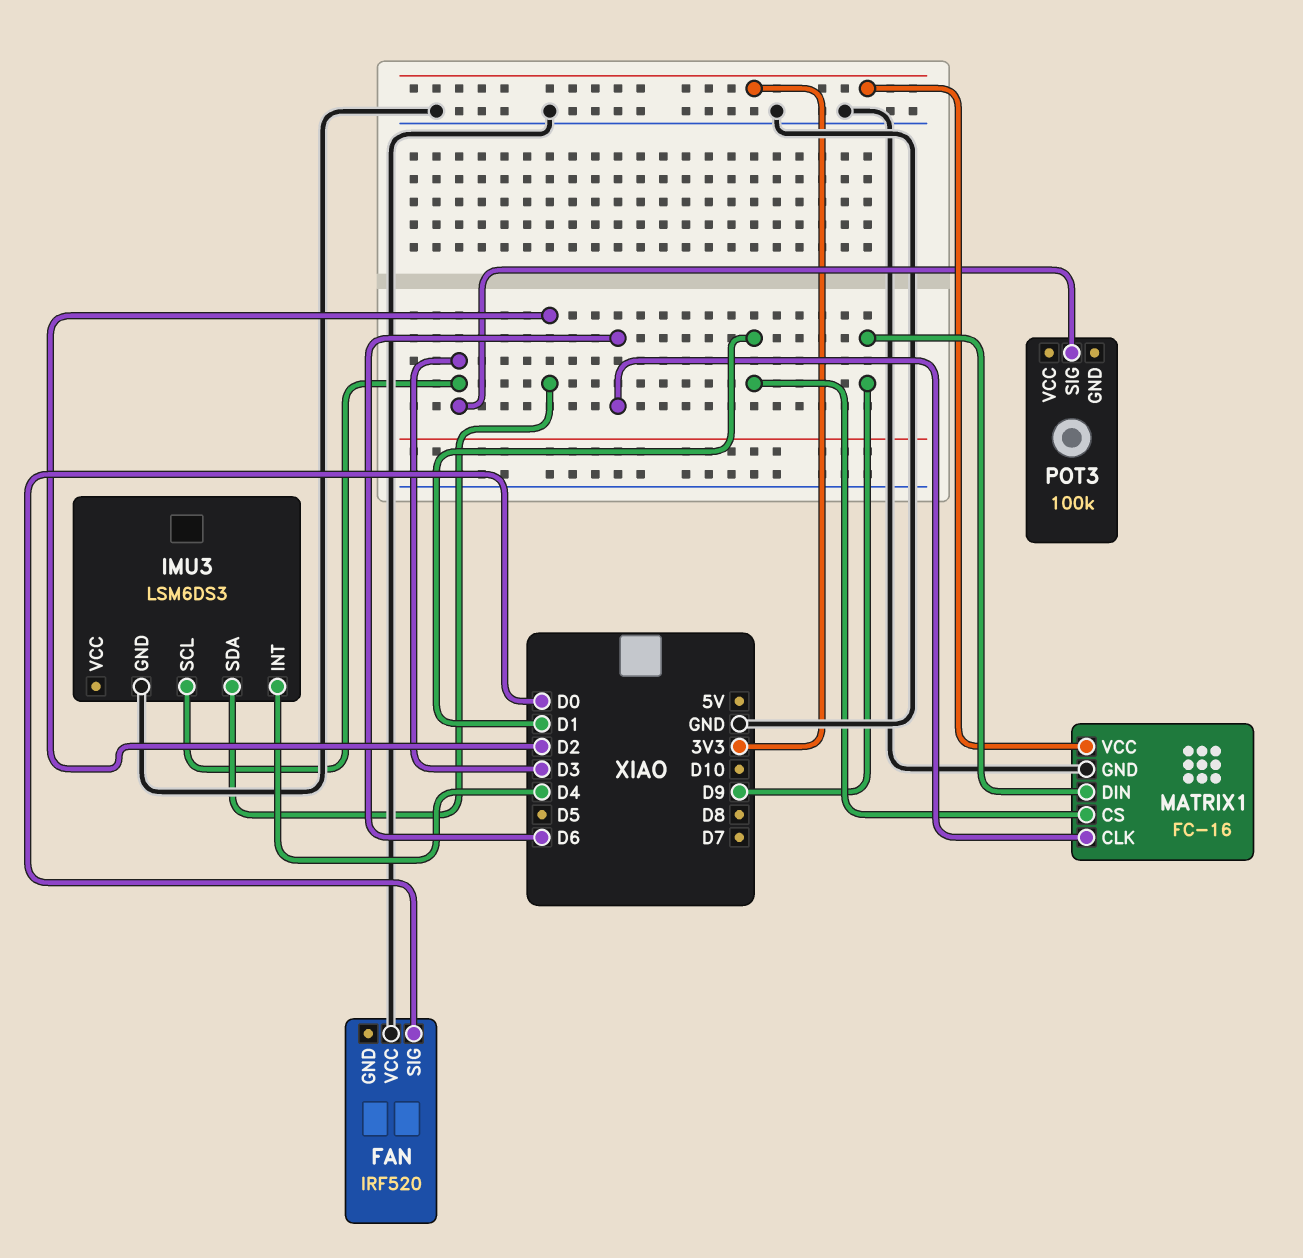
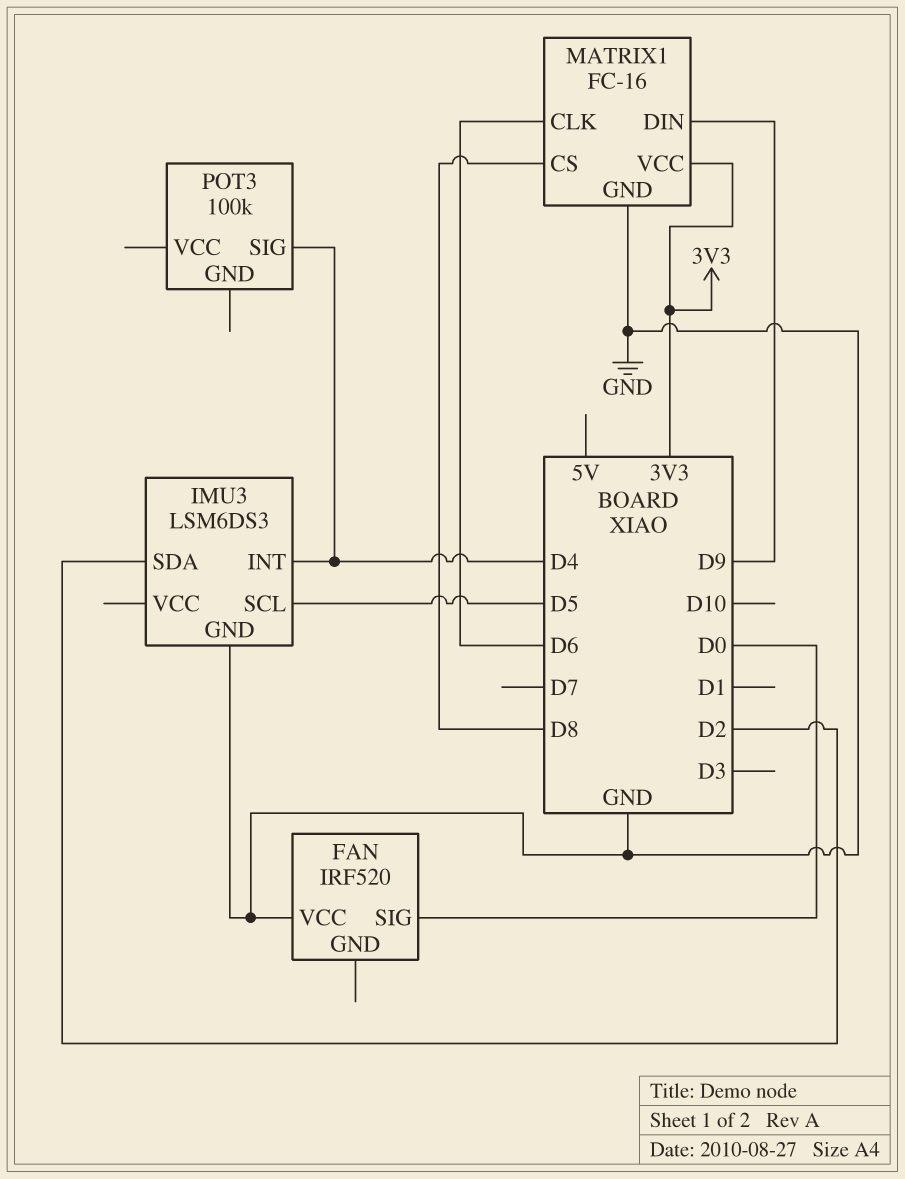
IMU3 pin SCL: D3 -> D5
MATRIX1 pin CS: D1 -> D8
POT3 pin SIG: D3 -> D4

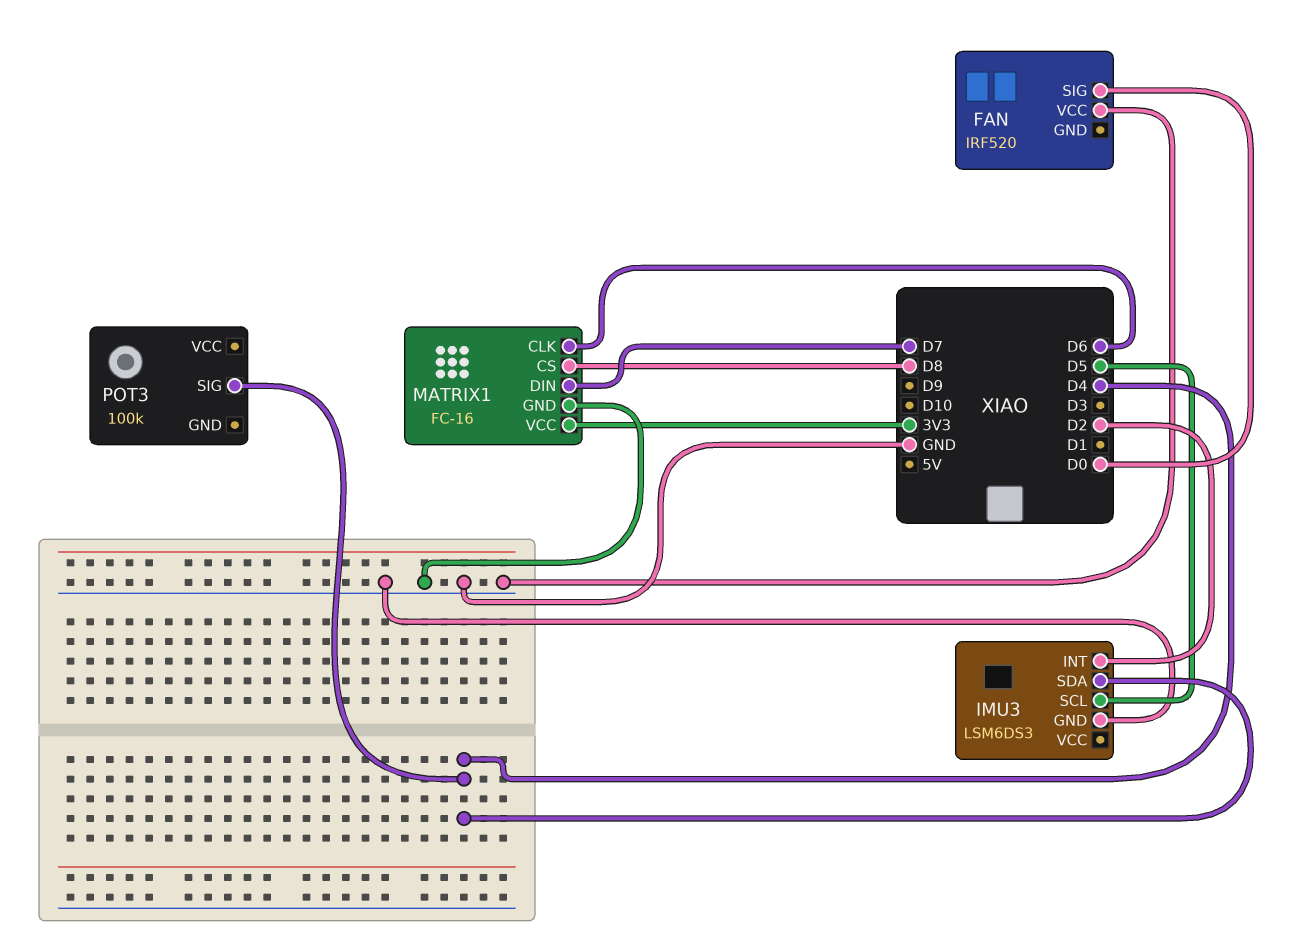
IMU3 pin INT: D4 -> D2
IMU3 pin SDA: D2 -> D4
MATRIX1 pin DIN: D9 -> D7

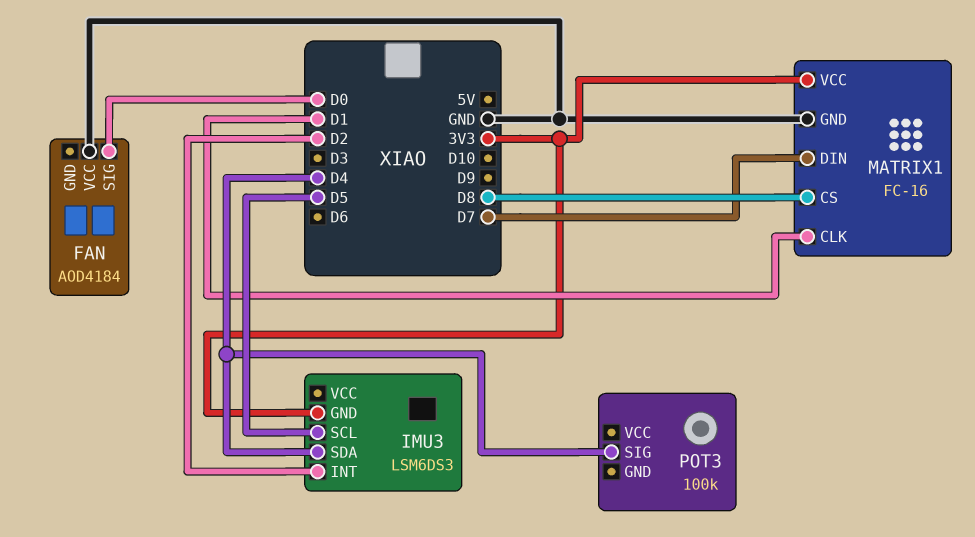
FAN: IRF520 -> AOD4184
IMU3 pin GND: GND -> 3V3
MATRIX1 pin CLK: D6 -> D1

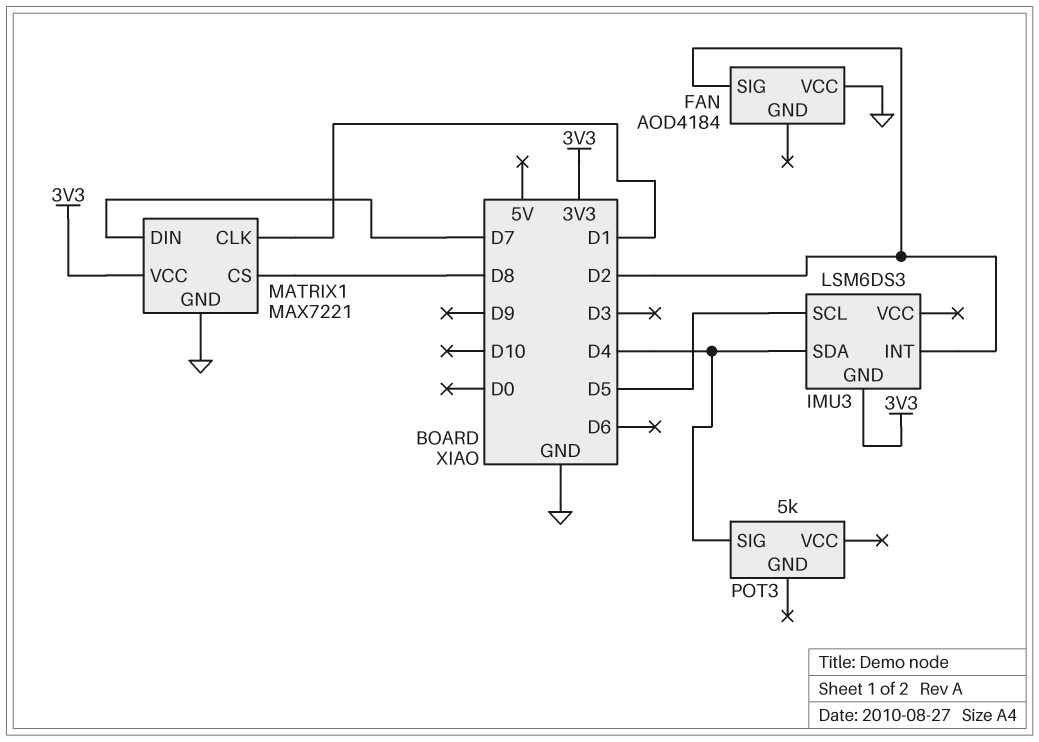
FAN pin SIG: D0 -> D2
MATRIX1: FC-16 -> MAX7221
POT3: 100k -> 5k

